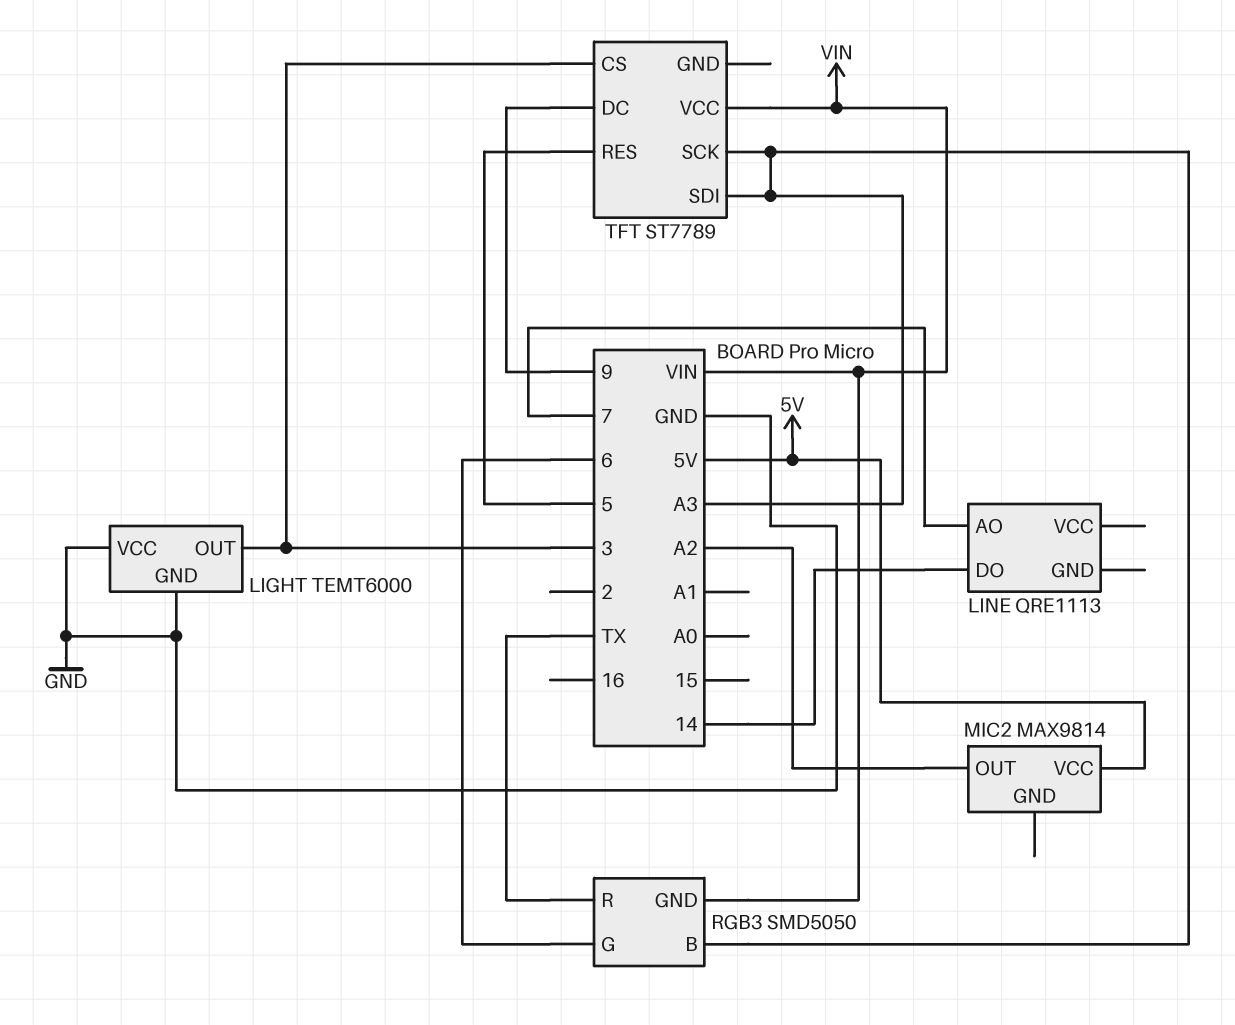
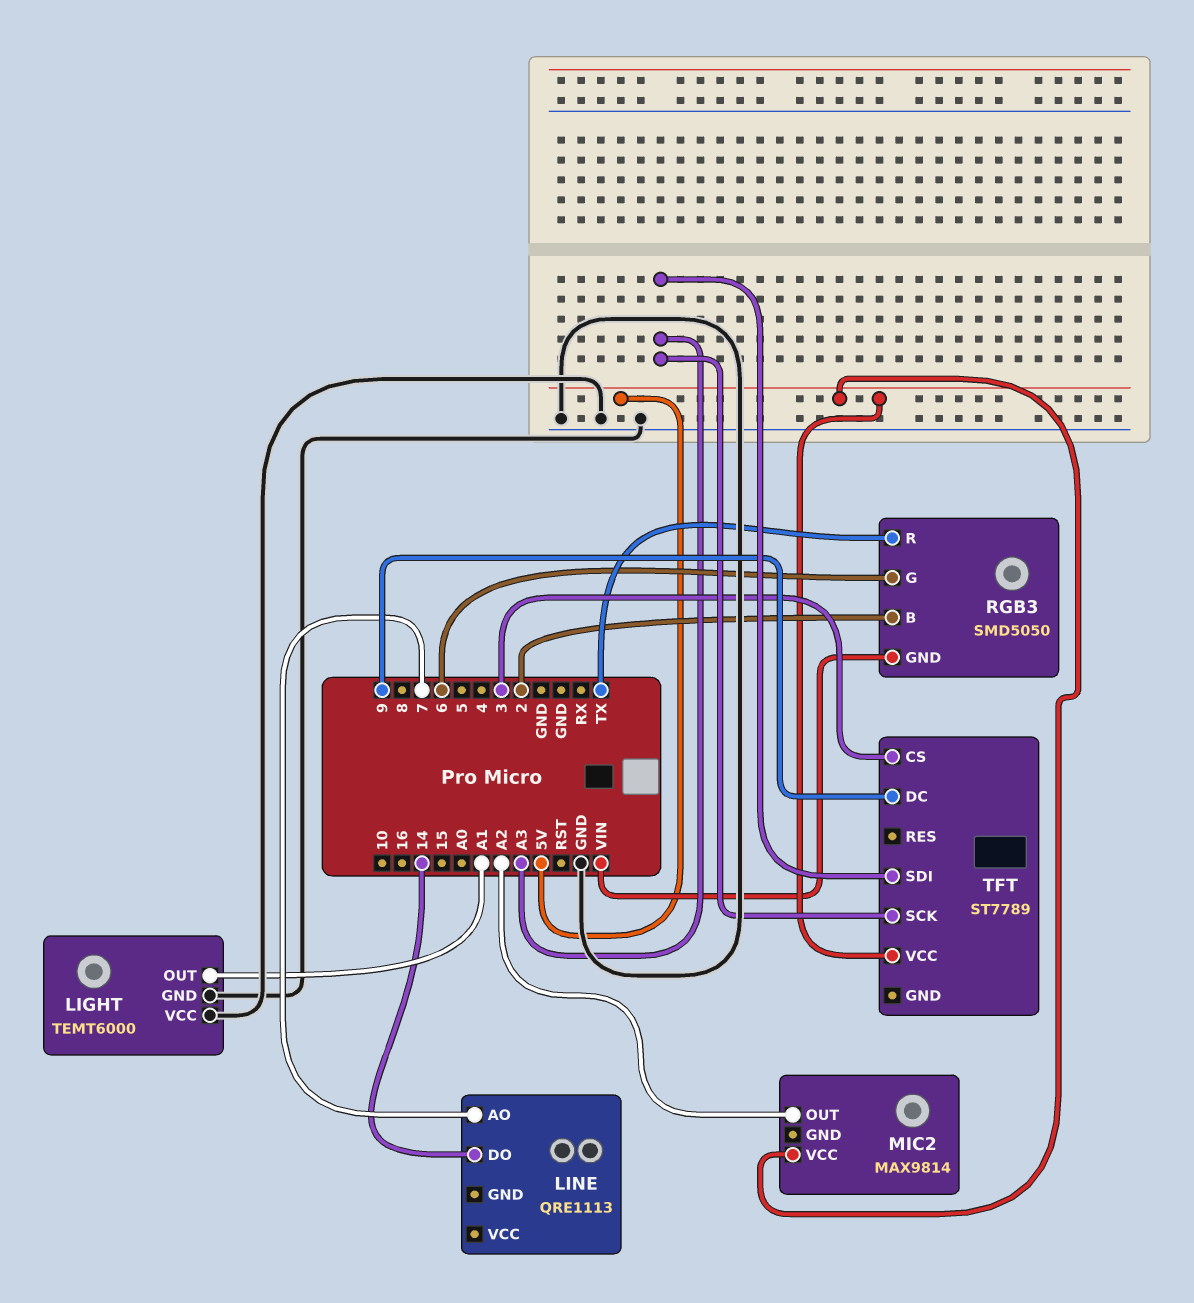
LIGHT pin OUT: 3 -> A1
RGB3 pin B: A3 -> 2
TFT pin RES: 5 -> none
TFT pin VCC: VIN -> 5V

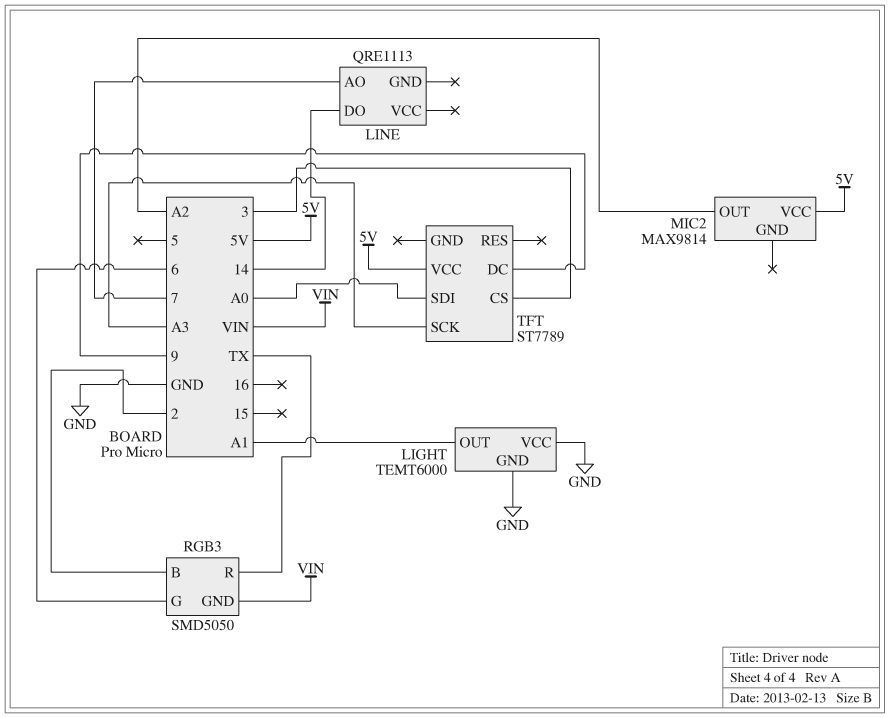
TFT pin SDI: A3 -> A0

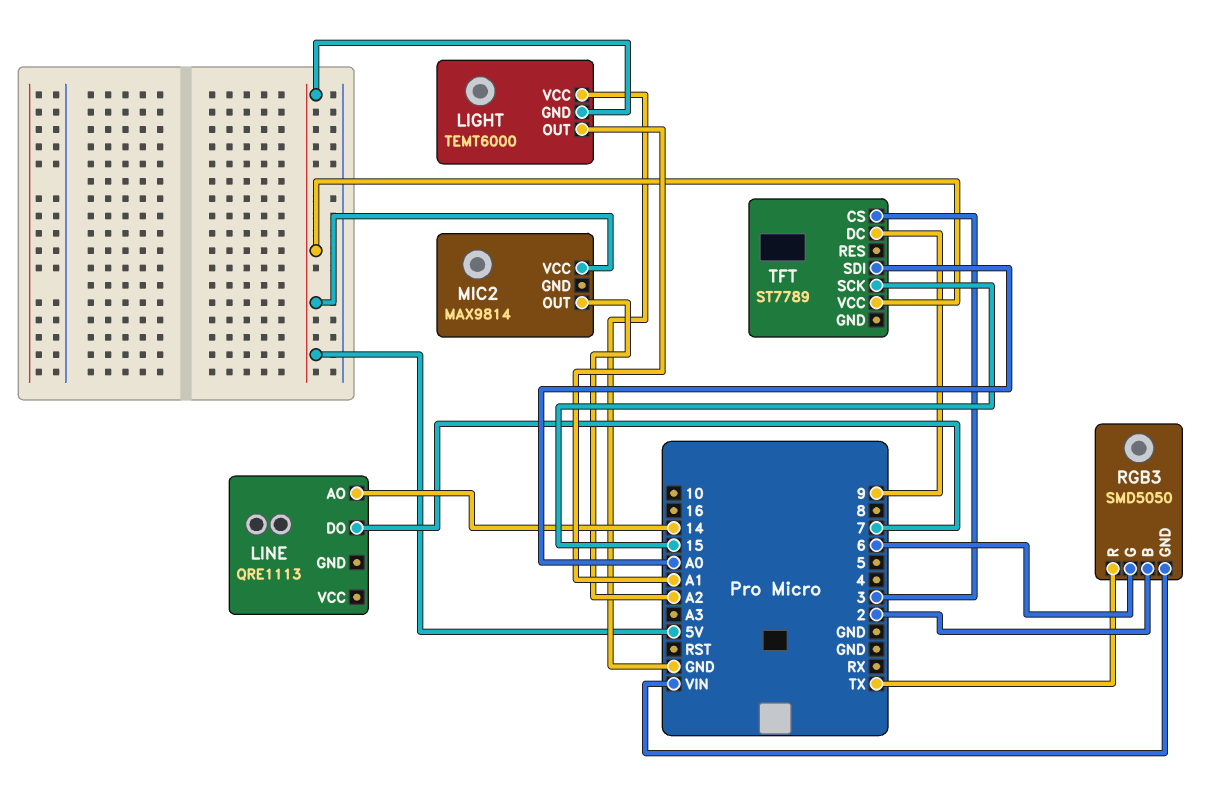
LIGHT pin GND: GND -> 5V
LINE pin AO: 7 -> 14
LINE pin DO: 14 -> 7
TFT pin SCK: A3 -> 15

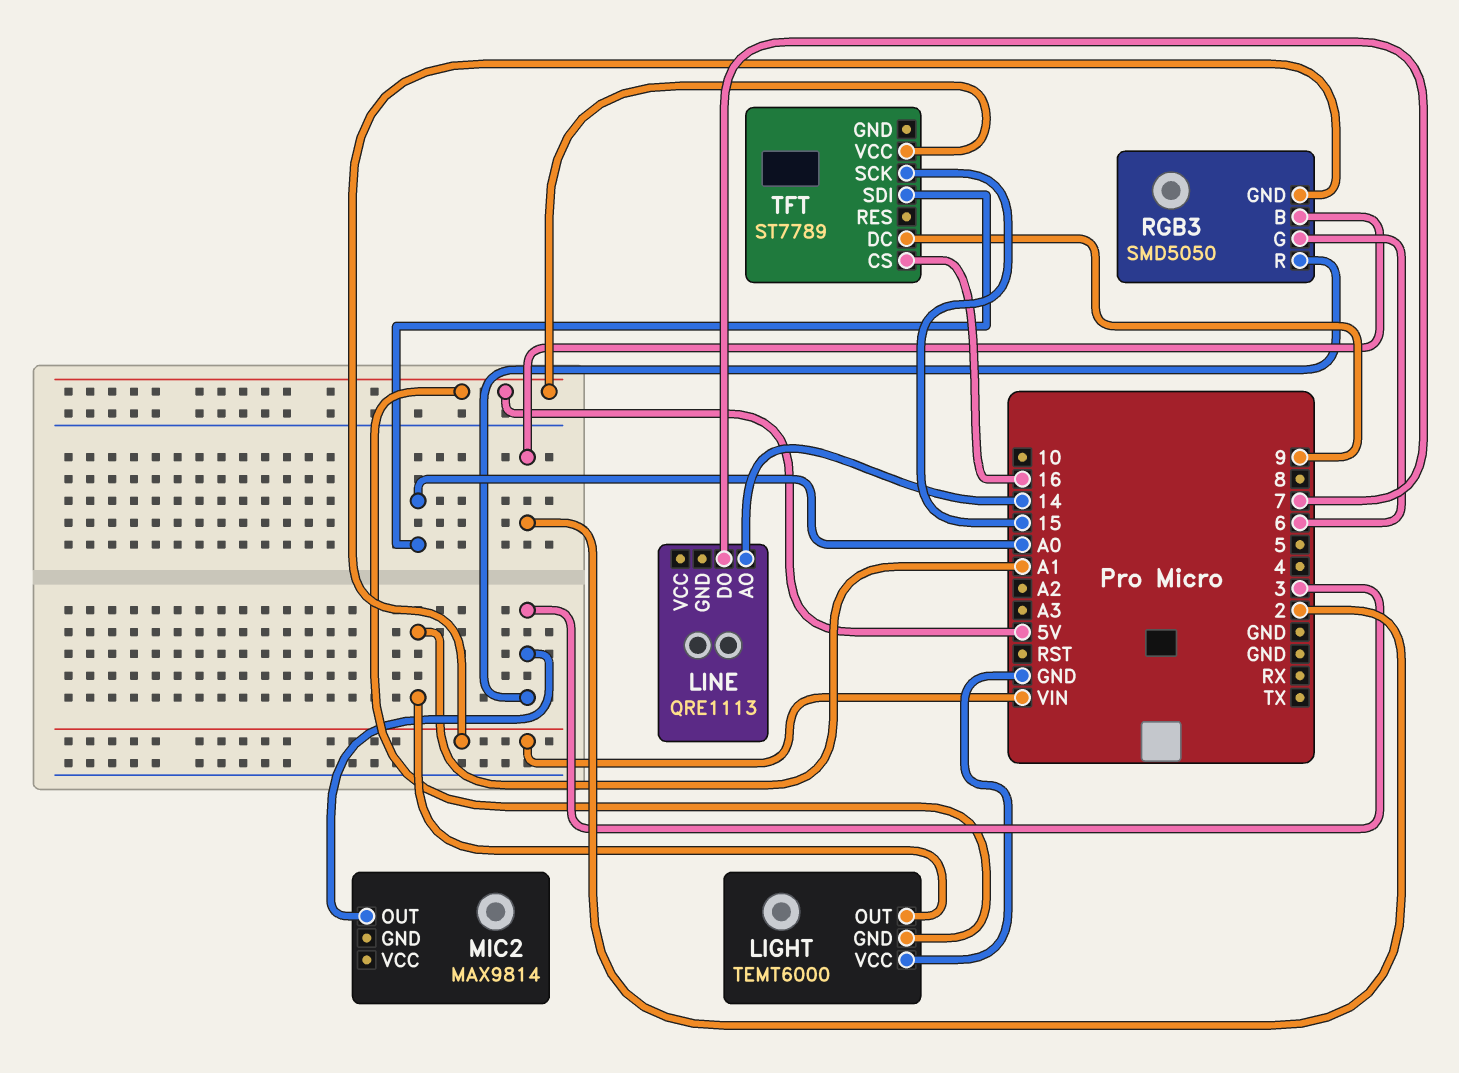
MIC2 pin OUT: A2 -> 3
MIC2 pin VCC: 5V -> none
RGB3 pin R: TX -> 3
TFT pin CS: 3 -> 16

